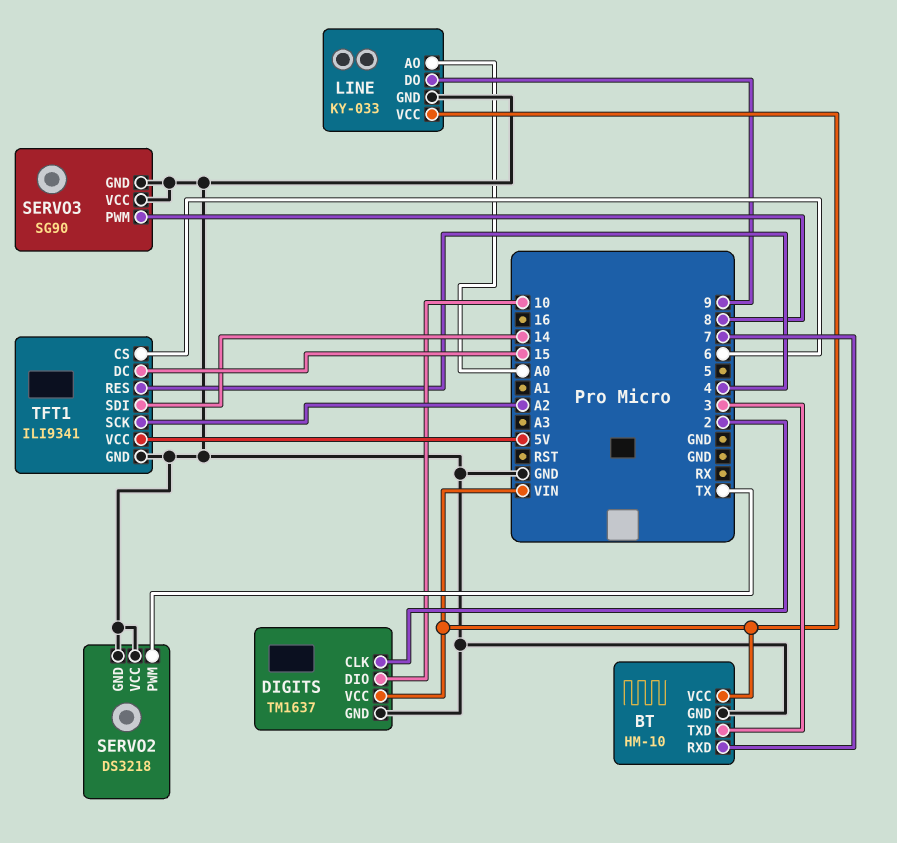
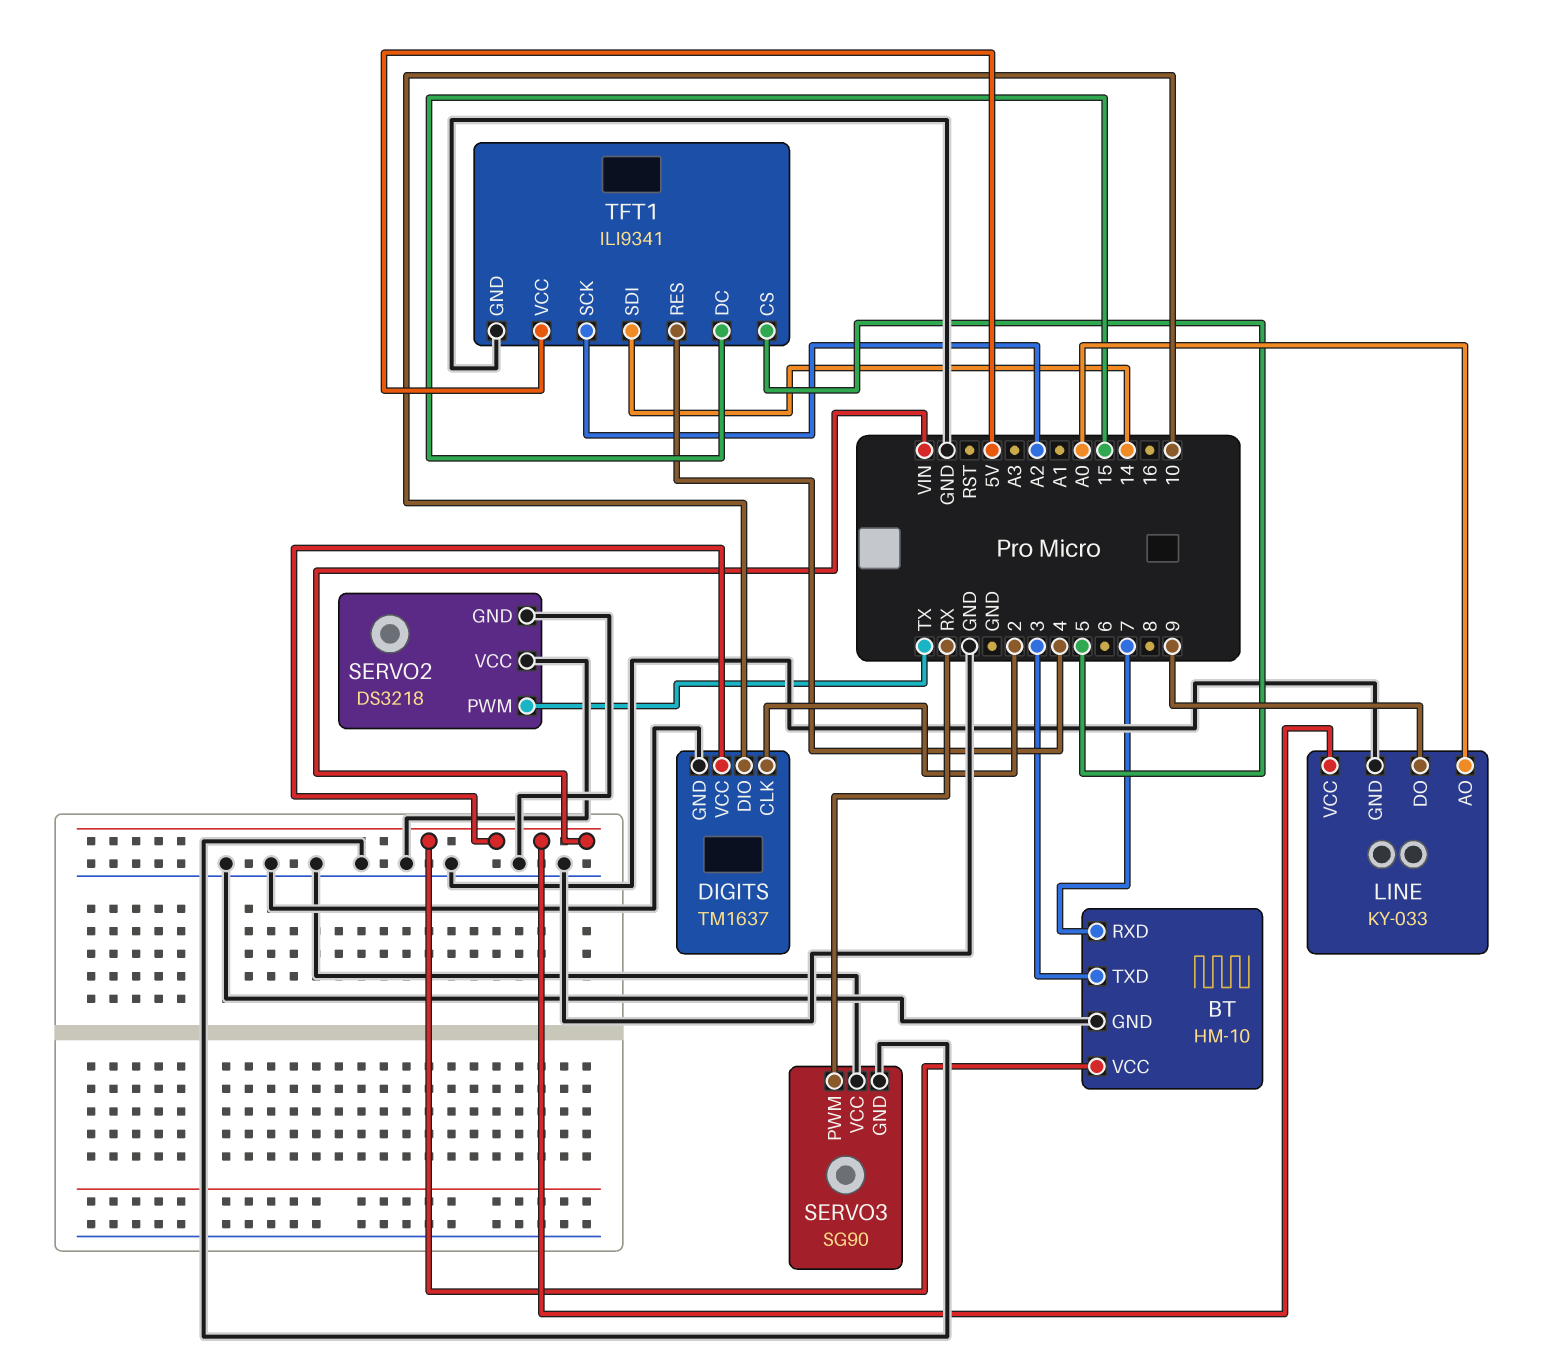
SERVO3 pin PWM: 8 -> RX
TFT1 pin CS: 6 -> 5

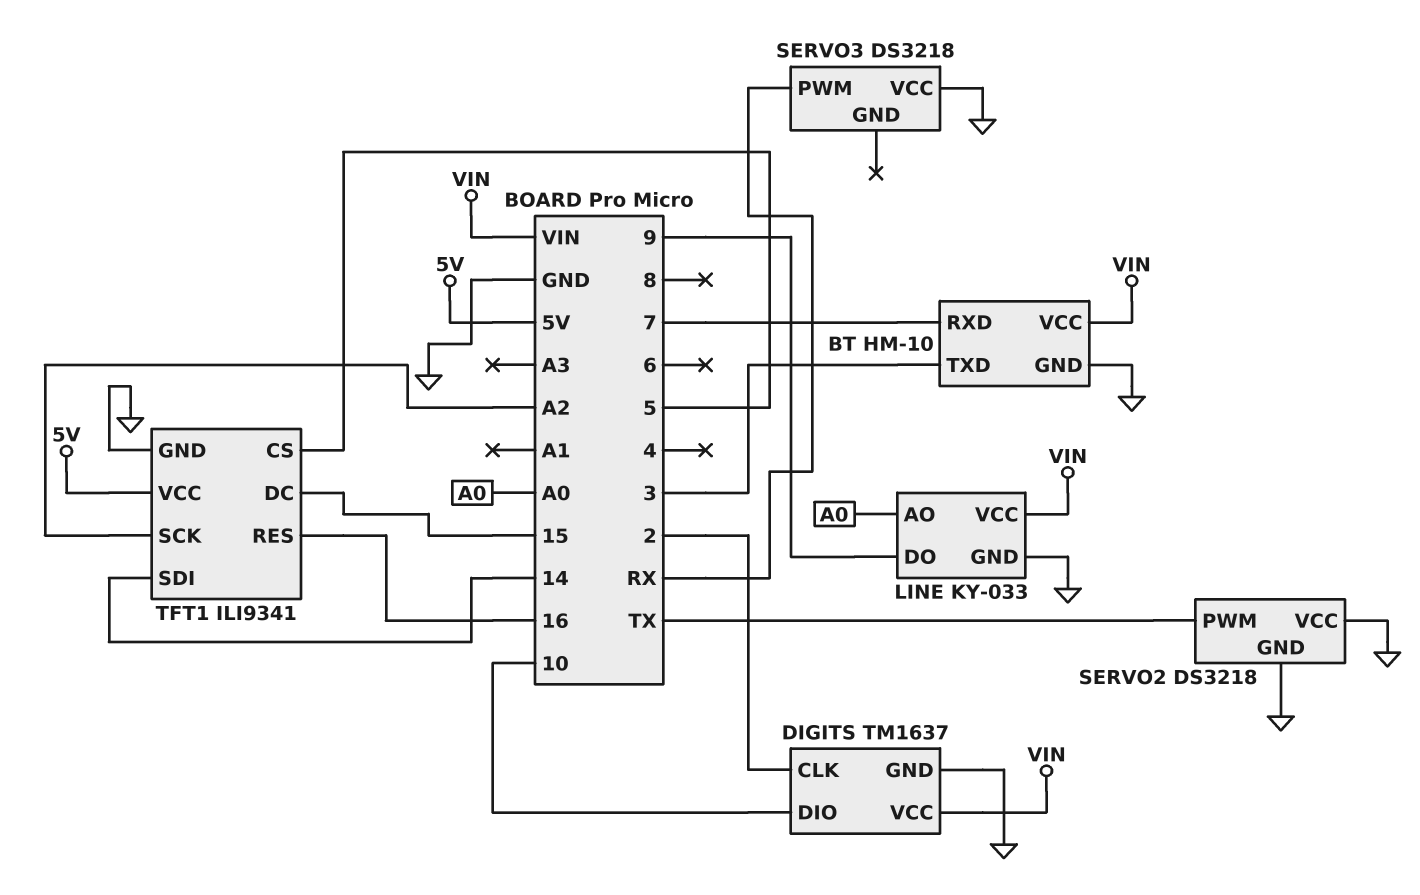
SERVO3: SG90 -> DS3218
SERVO3 pin GND: GND -> none
TFT1 pin RES: 4 -> 16

